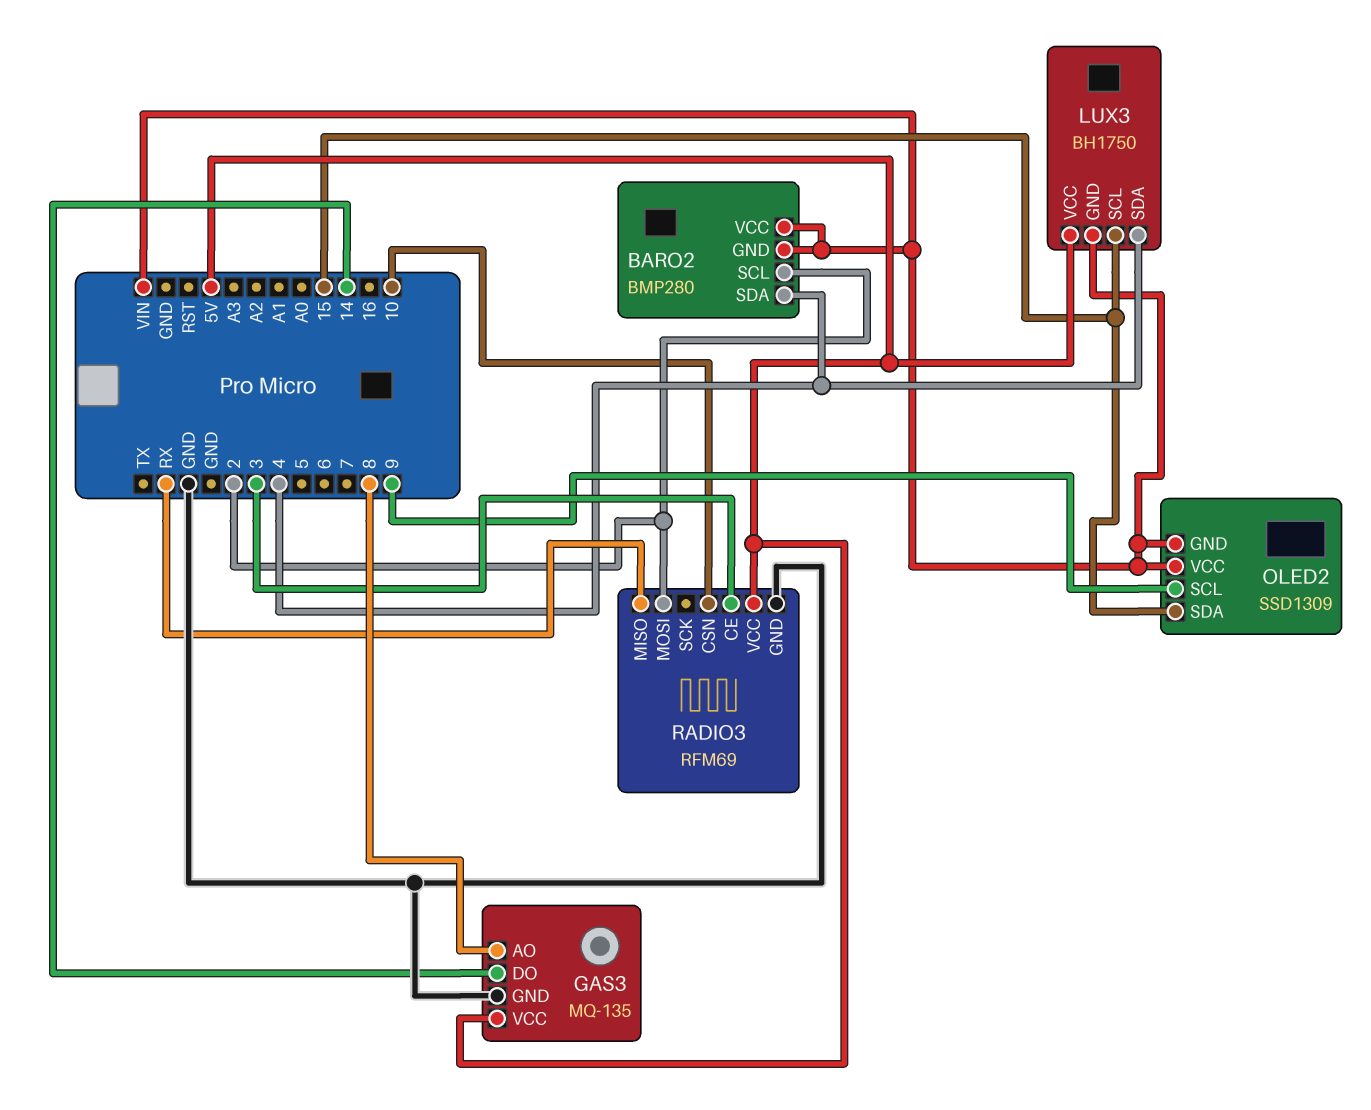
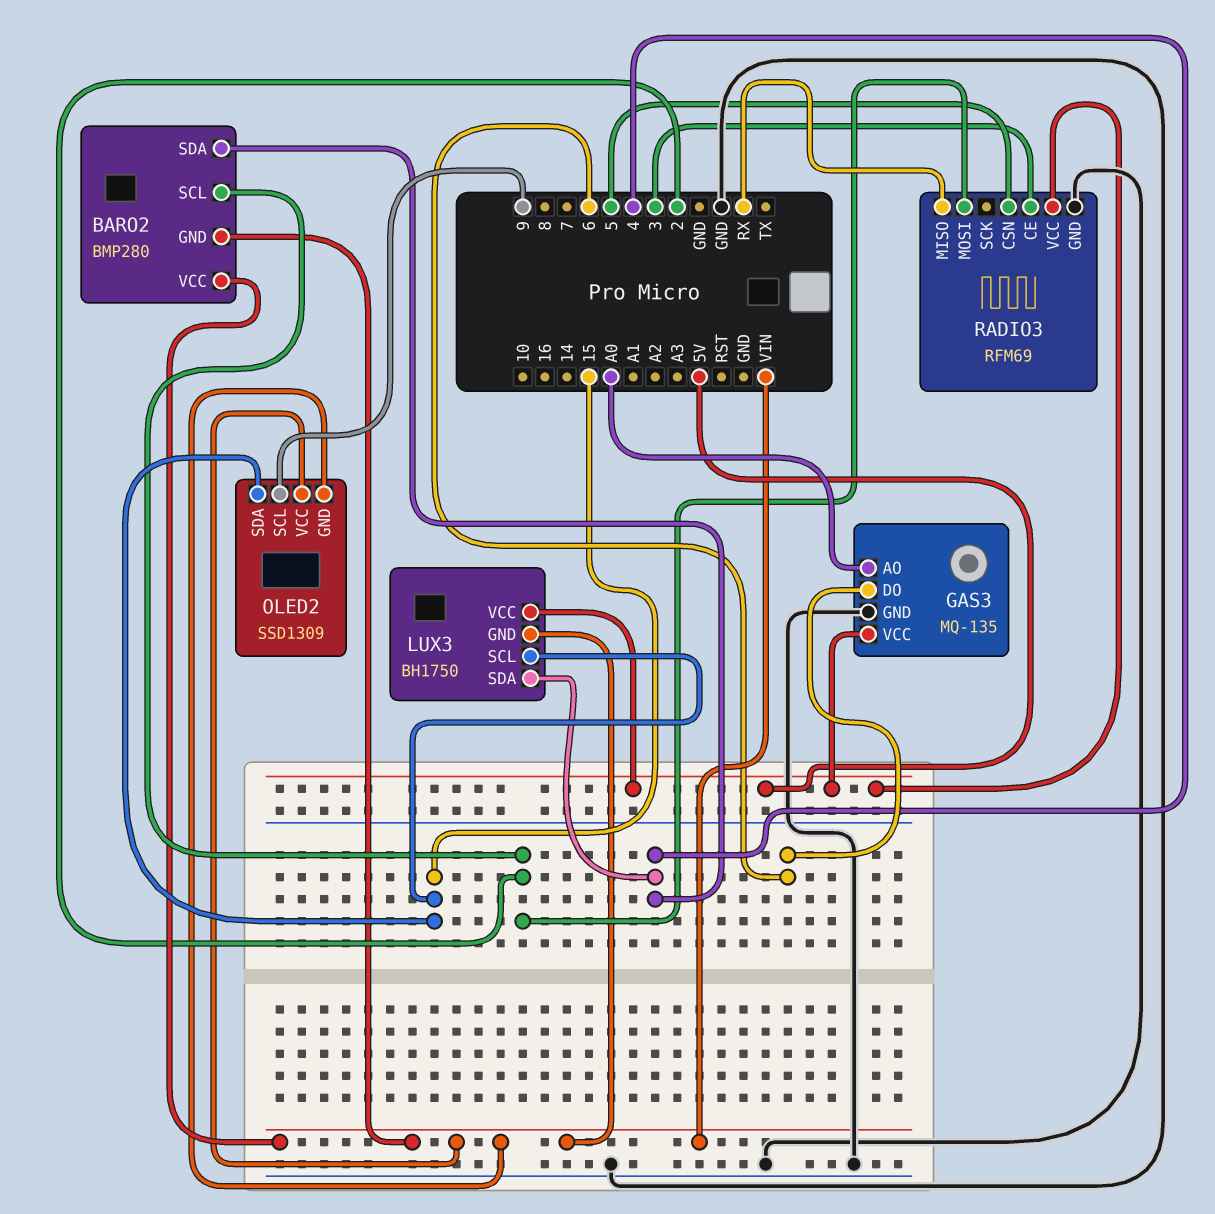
GAS3 pin AO: 8 -> A0
GAS3 pin DO: 14 -> 6
RADIO3 pin CSN: 10 -> 5

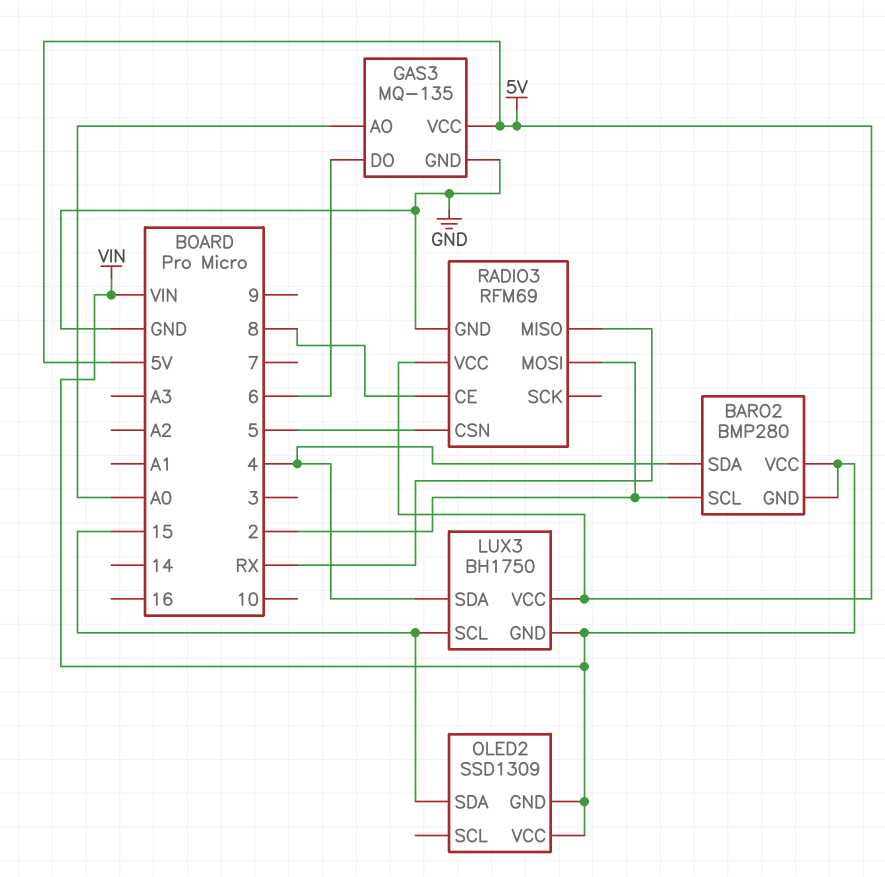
OLED2 pin SCL: 9 -> none
RADIO3 pin CE: 3 -> 8

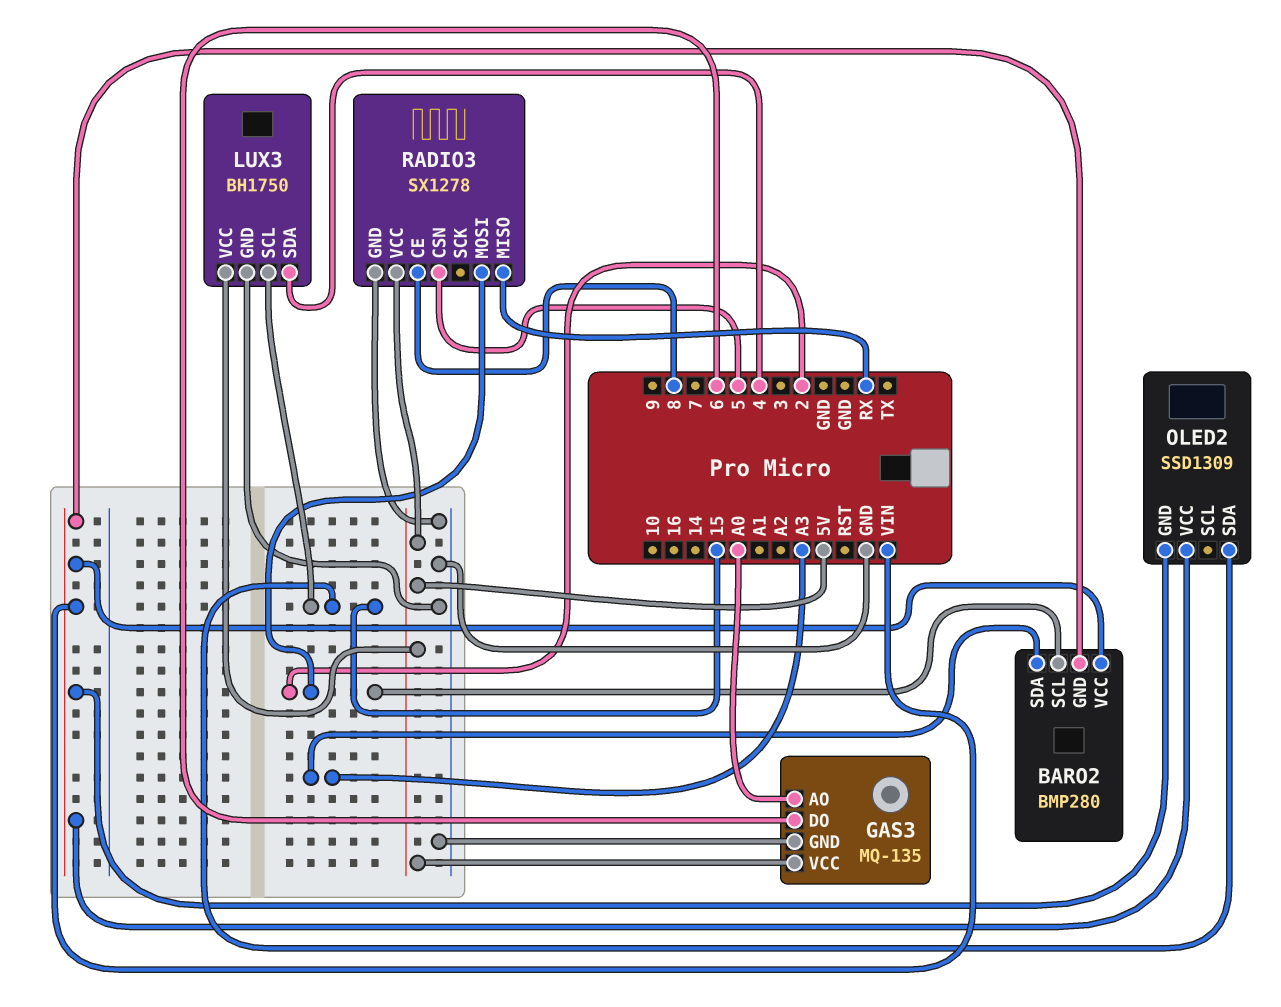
BARO2 pin SDA: 4 -> A3
LUX3 pin GND: VIN -> GND
RADIO3: RFM69 -> SX1278

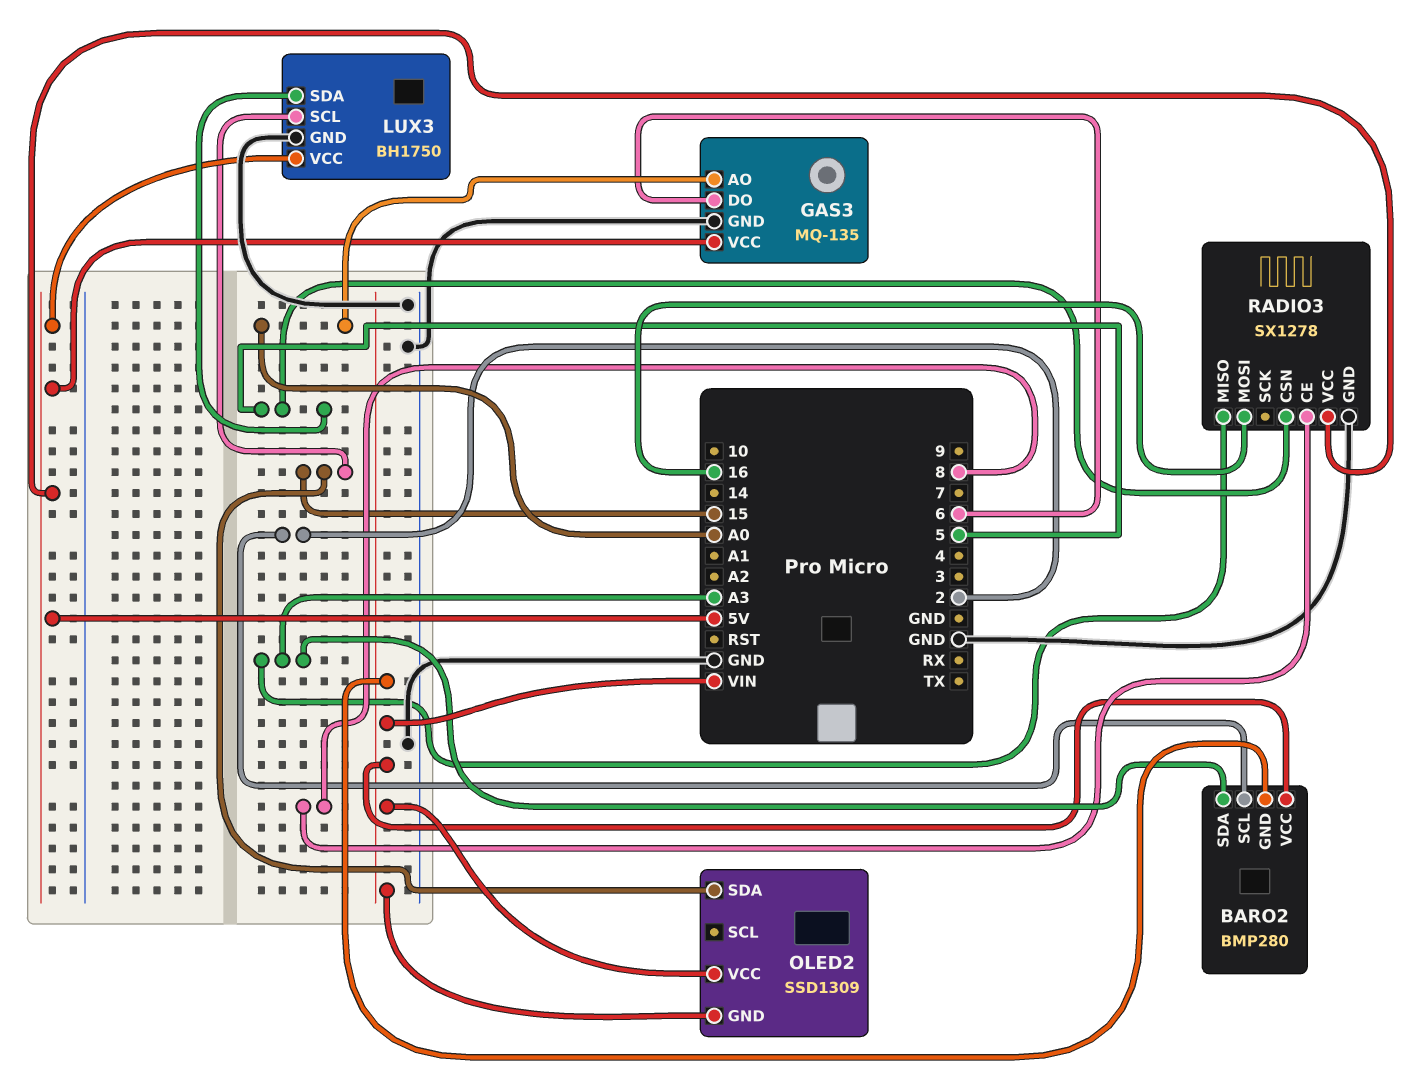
LUX3 pin SDA: 4 -> 5
RADIO3 pin MISO: RX -> A3
RADIO3 pin MOSI: 2 -> 16

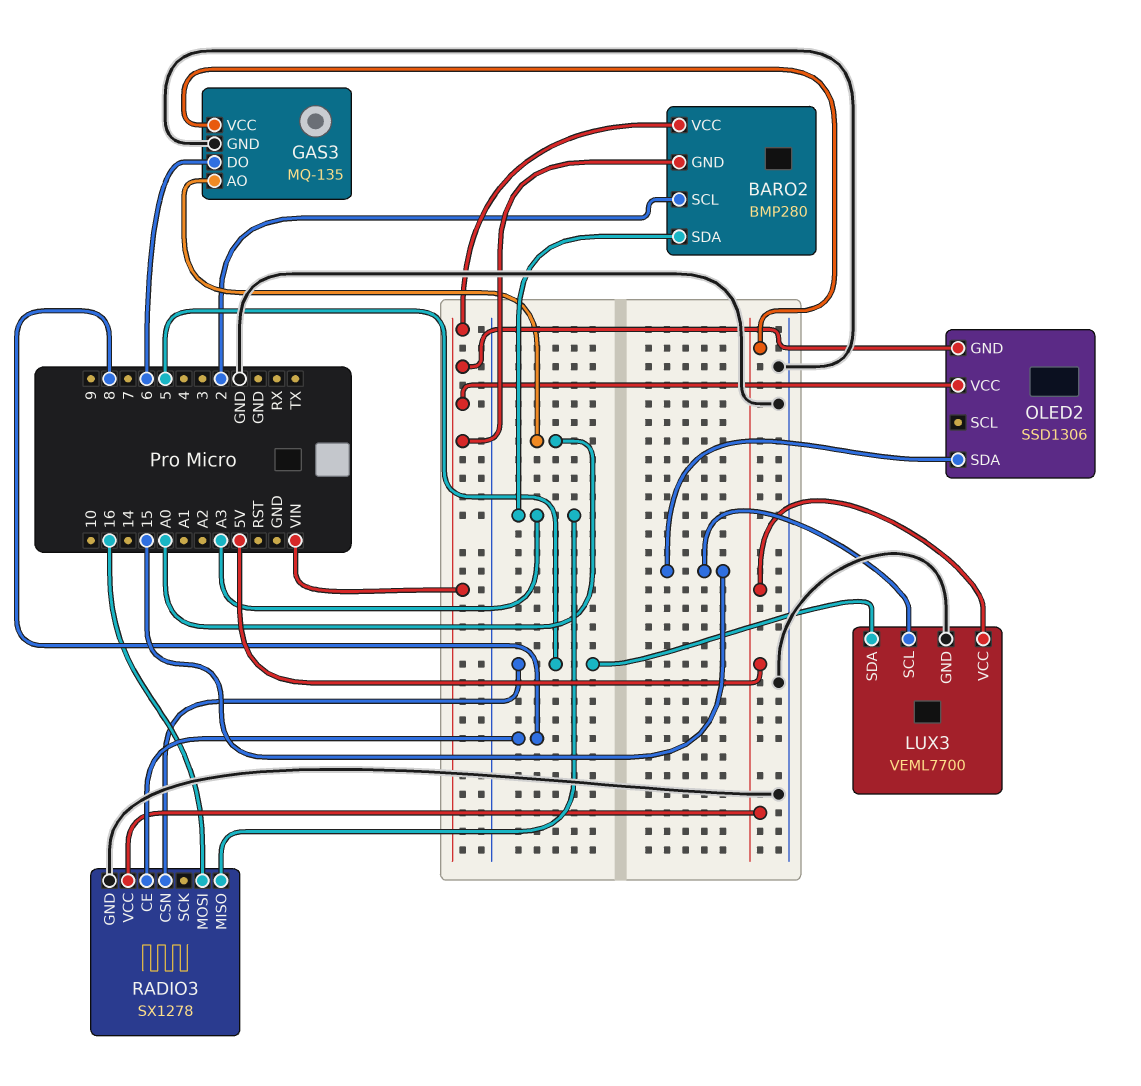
LUX3: BH1750 -> VEML7700
OLED2: SSD1309 -> SSD1306

